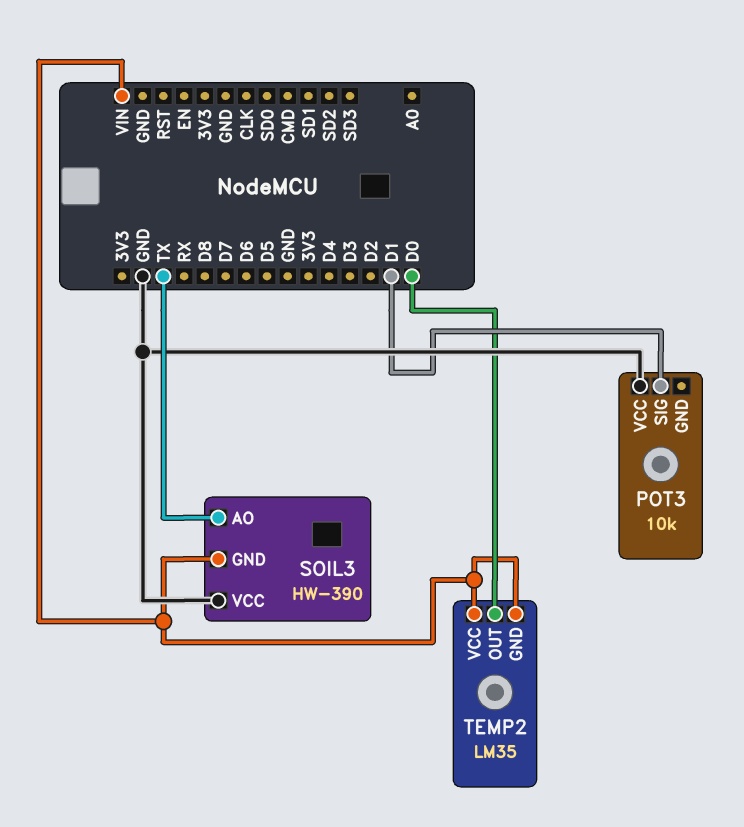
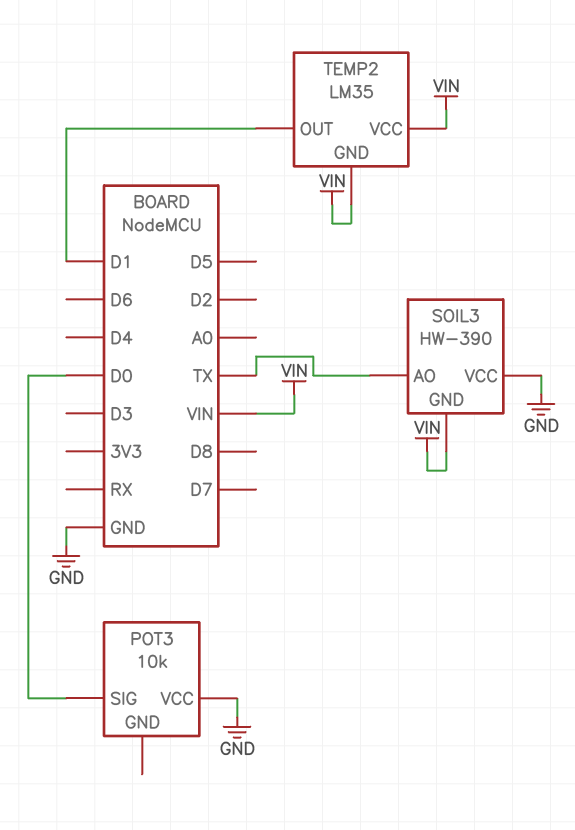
POT3 pin SIG: D1 -> D0
TEMP2 pin OUT: D0 -> D1

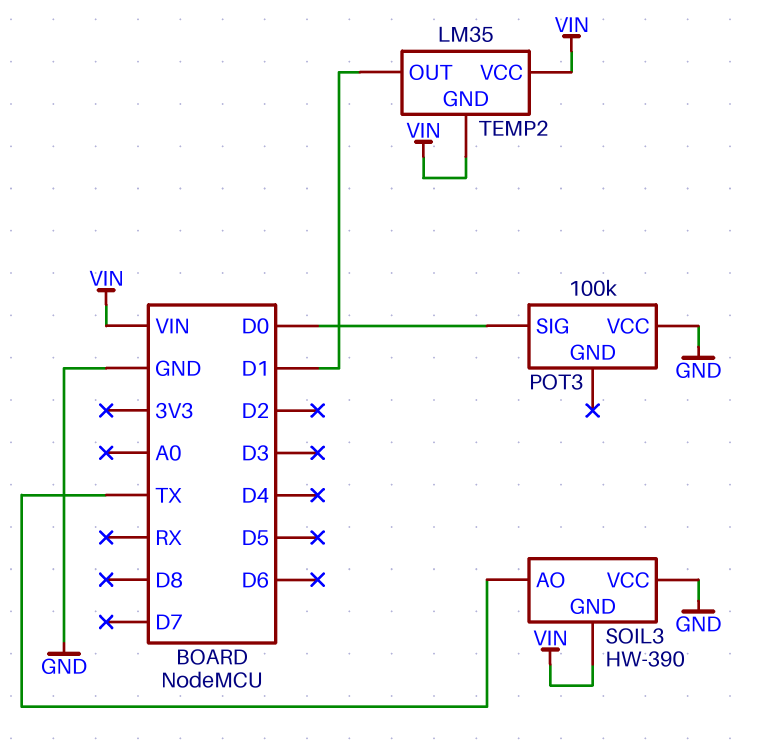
POT3: 10k -> 100k

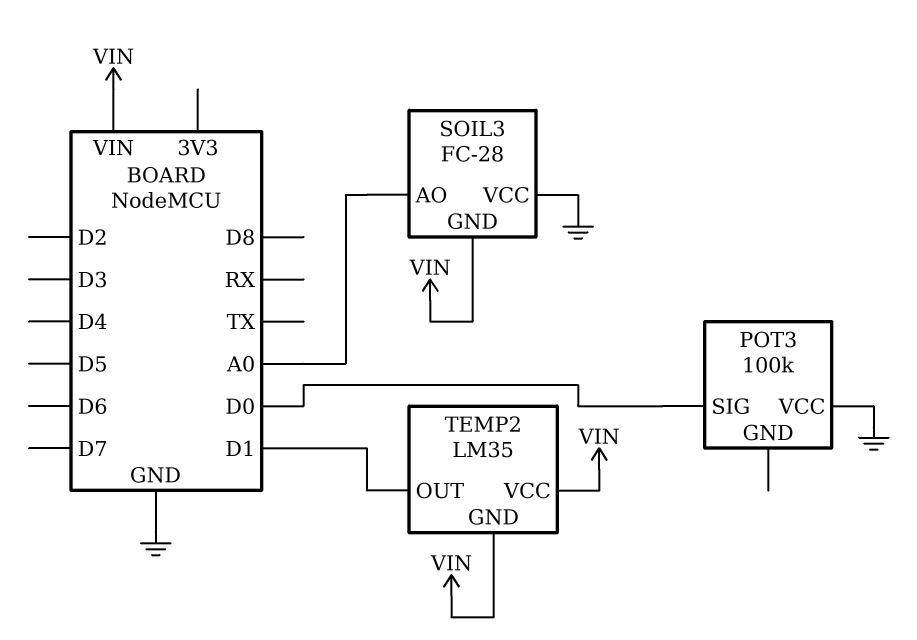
SOIL3: HW-390 -> FC-28
SOIL3 pin AO: TX -> A0

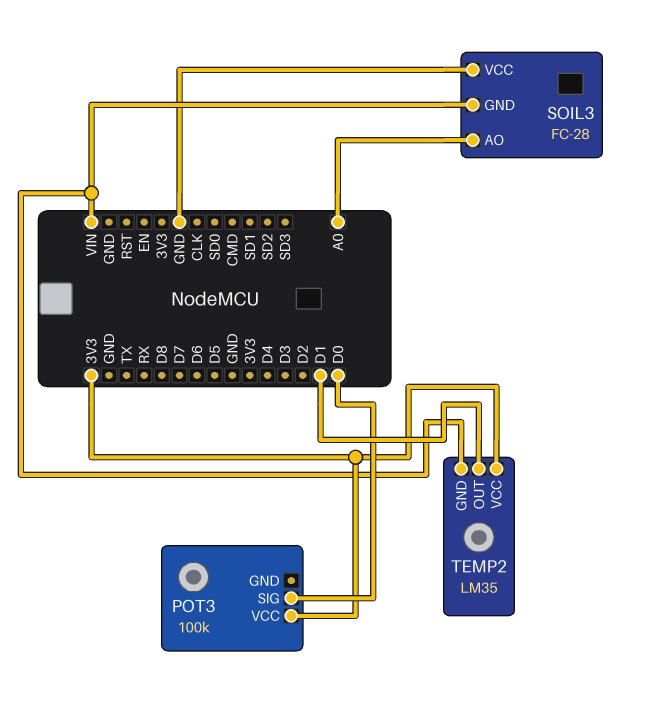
POT3 pin VCC: GND -> 3V3
TEMP2 pin VCC: VIN -> 3V3

